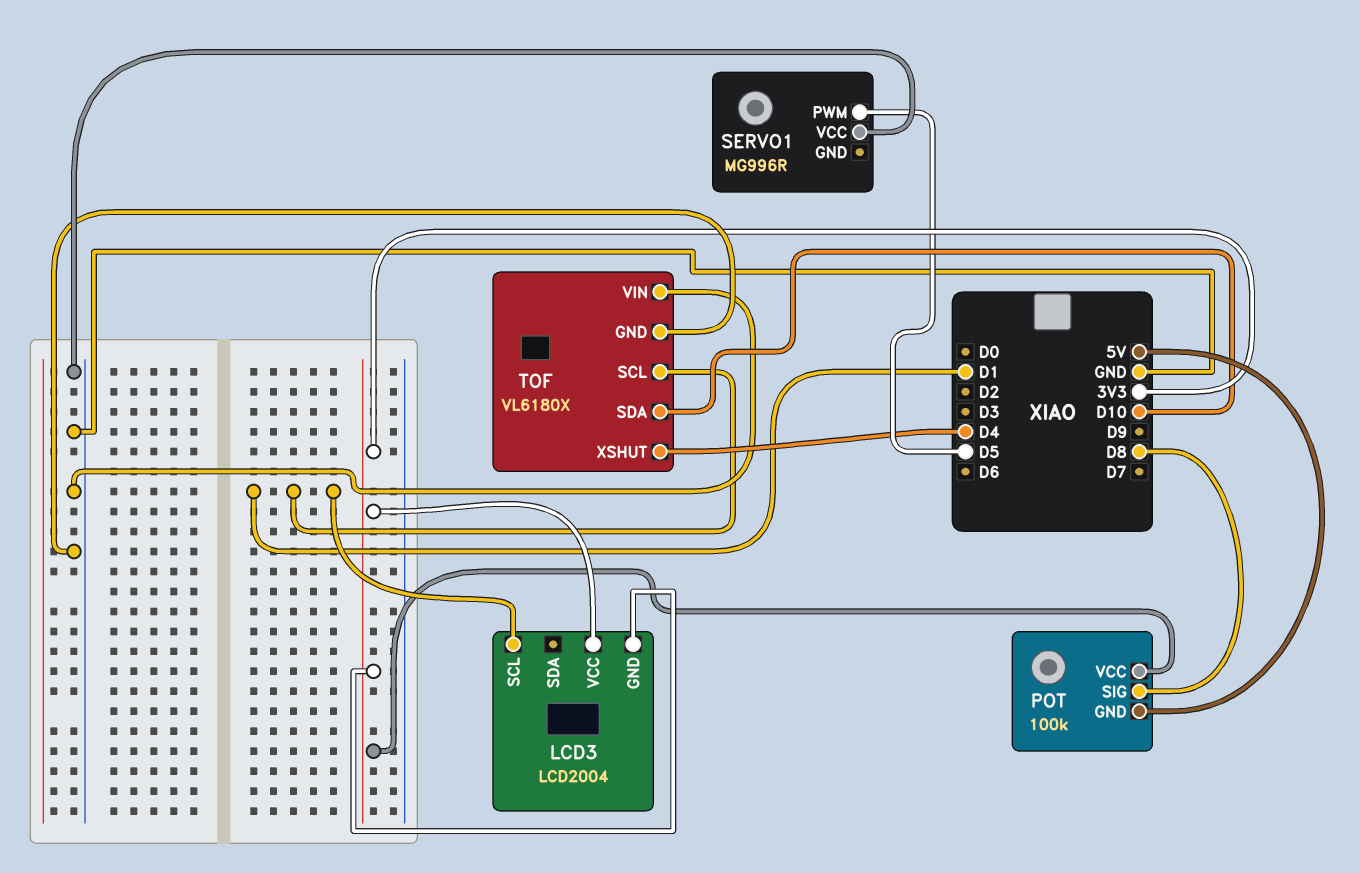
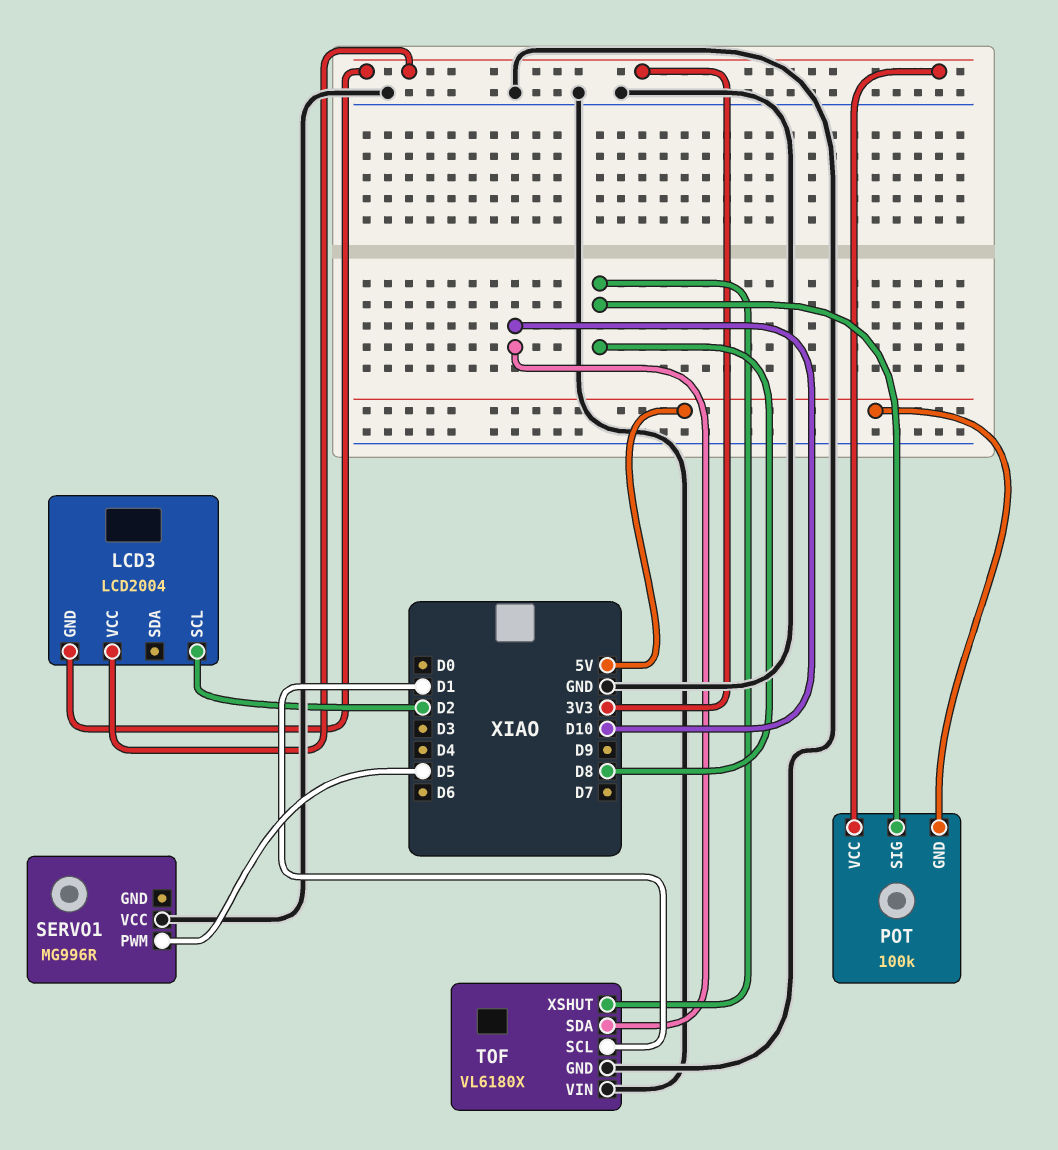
LCD3 pin SCL: D1 -> D2
TOF pin XSHUT: D4 -> D8

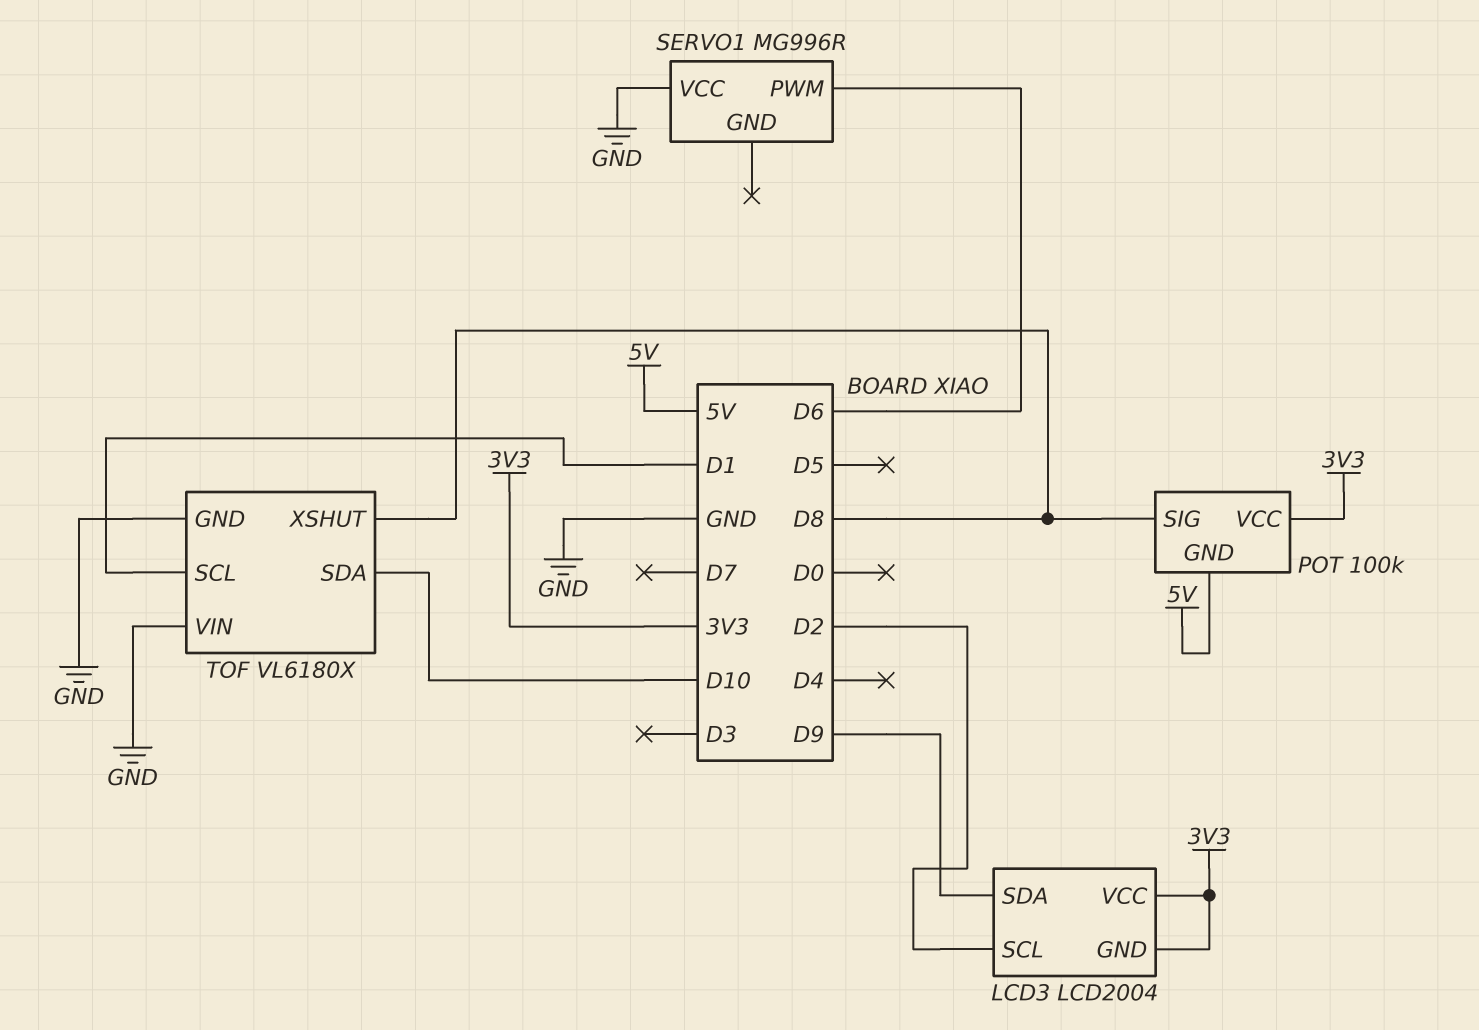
LCD3 pin SDA: none -> D9
SERVO1 pin PWM: D5 -> D6

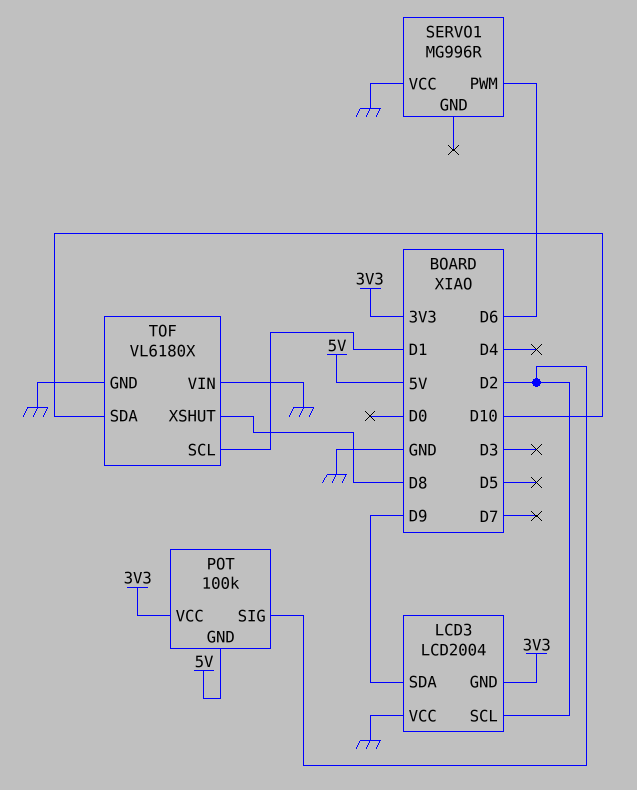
LCD3 pin VCC: 3V3 -> GND
POT pin SIG: D8 -> D2

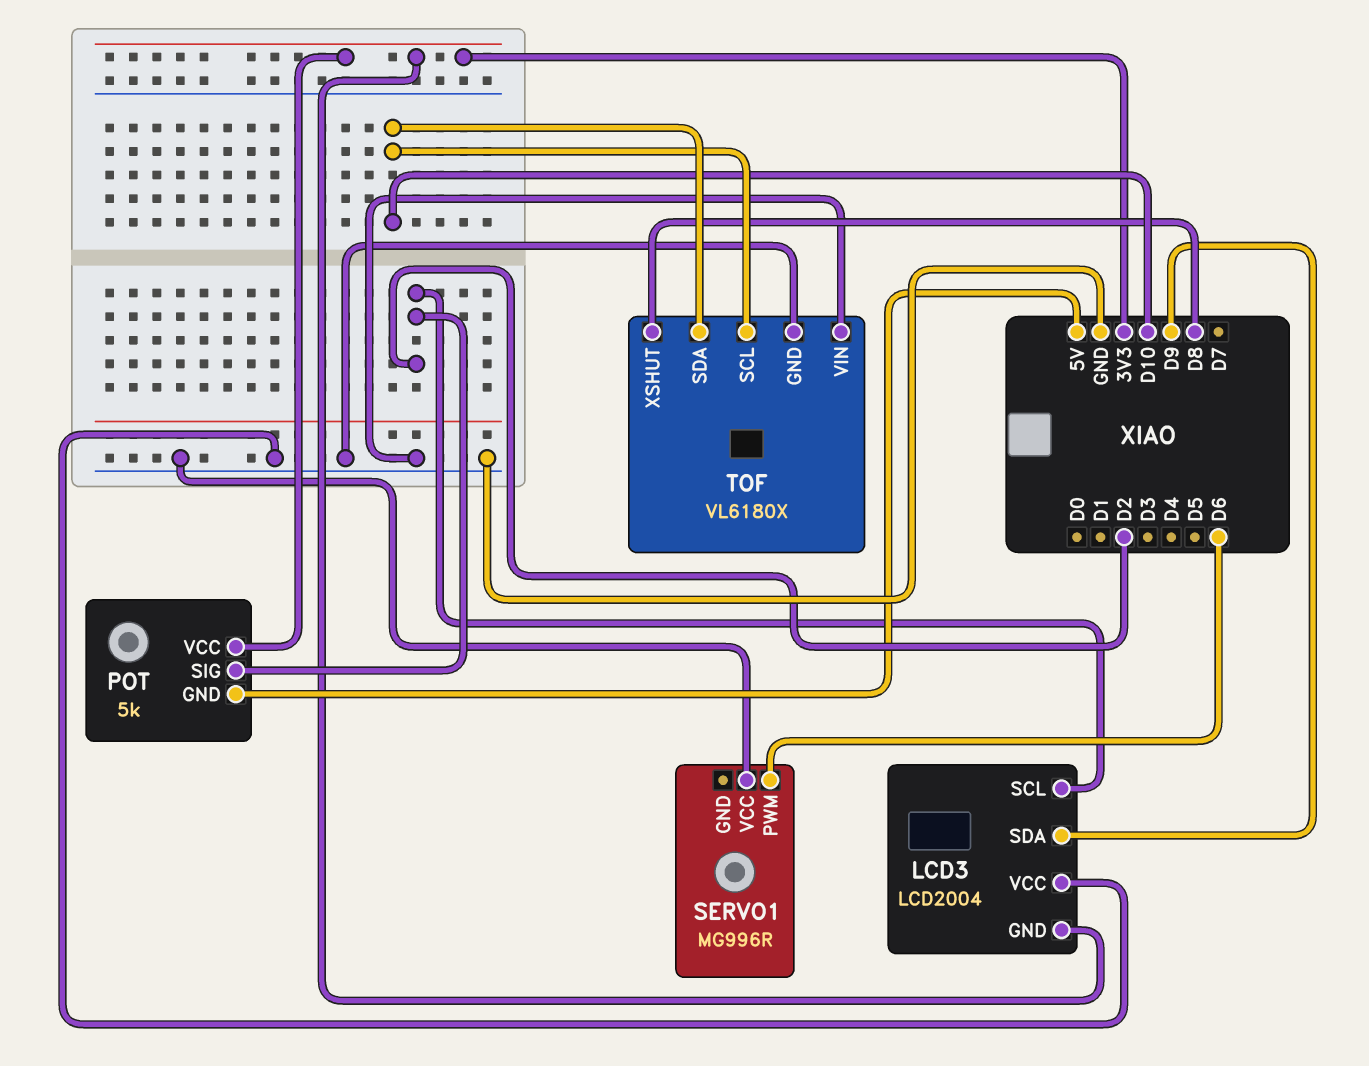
POT: 100k -> 5k
TOF pin SCL: D1 -> D10

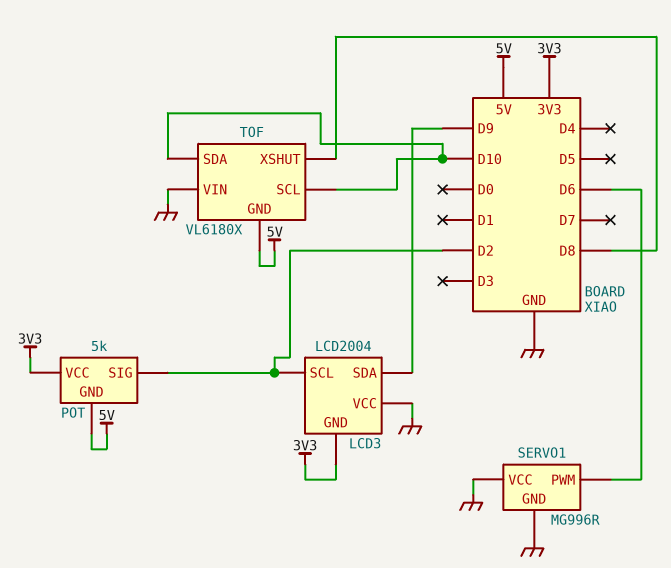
SERVO1 pin GND: none -> GND
TOF pin GND: GND -> 5V

